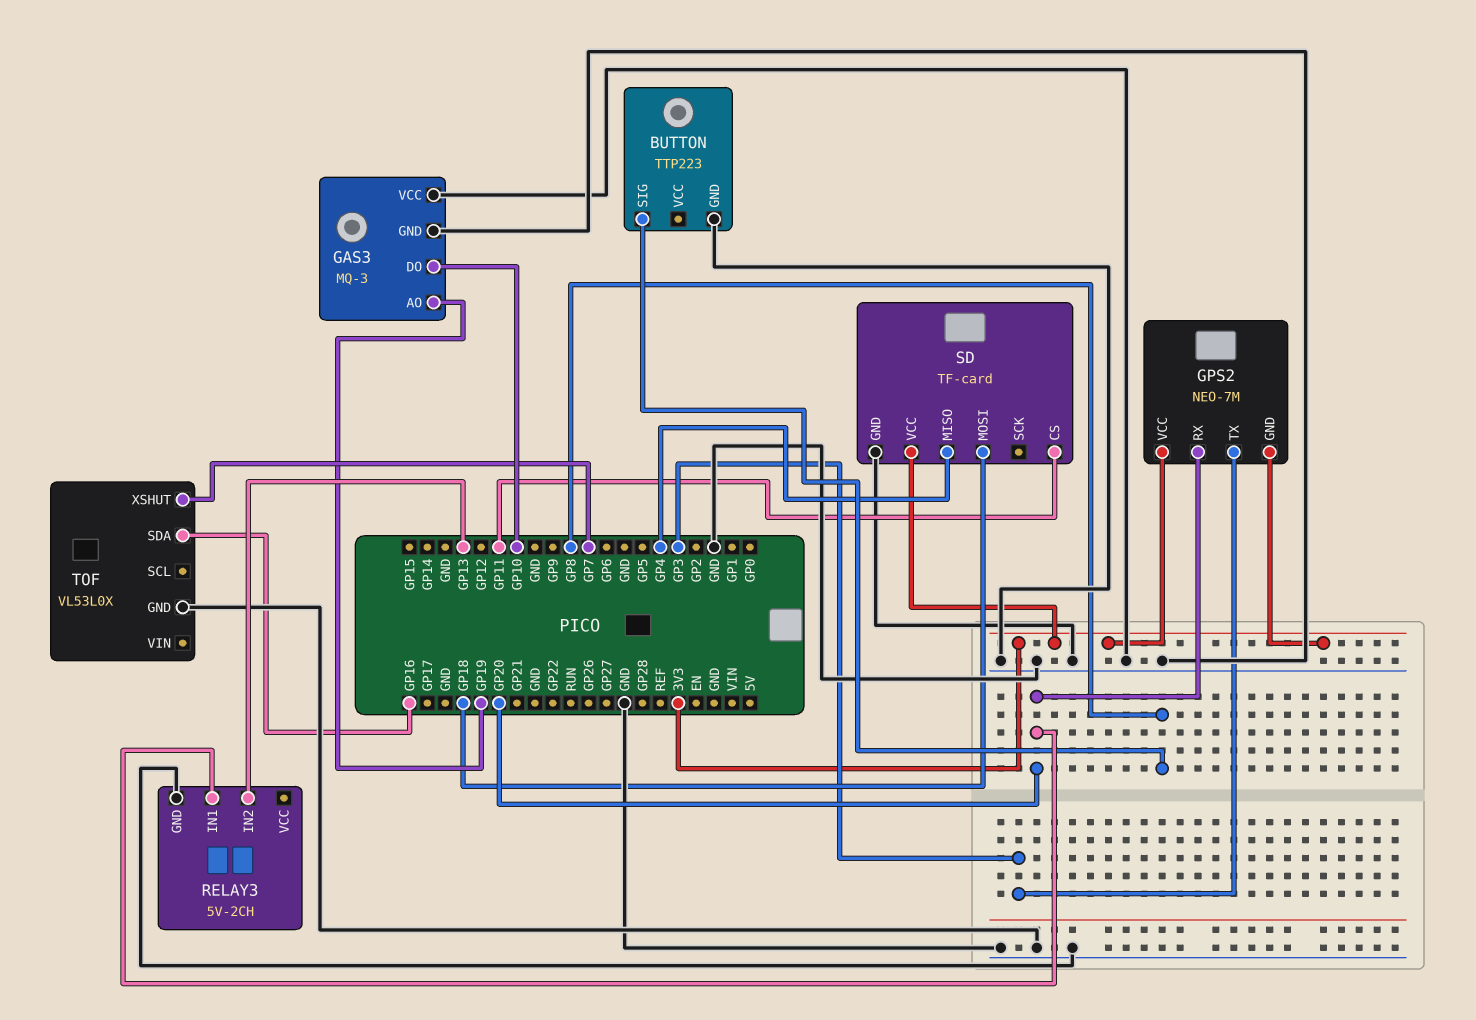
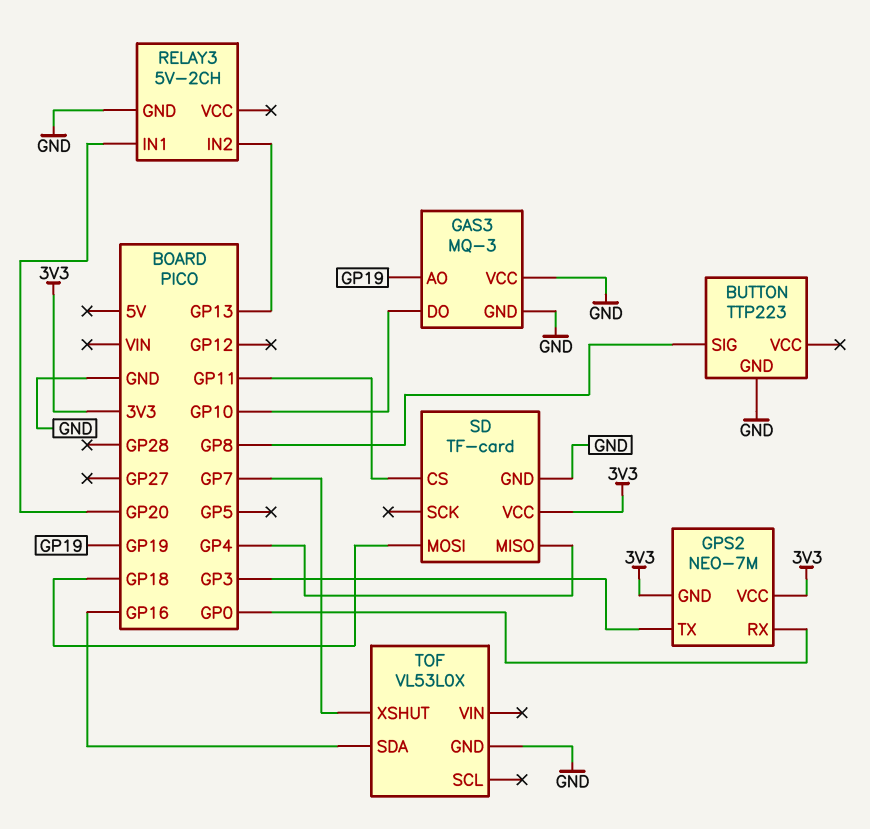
GPS2 pin RX: GP20 -> GP0

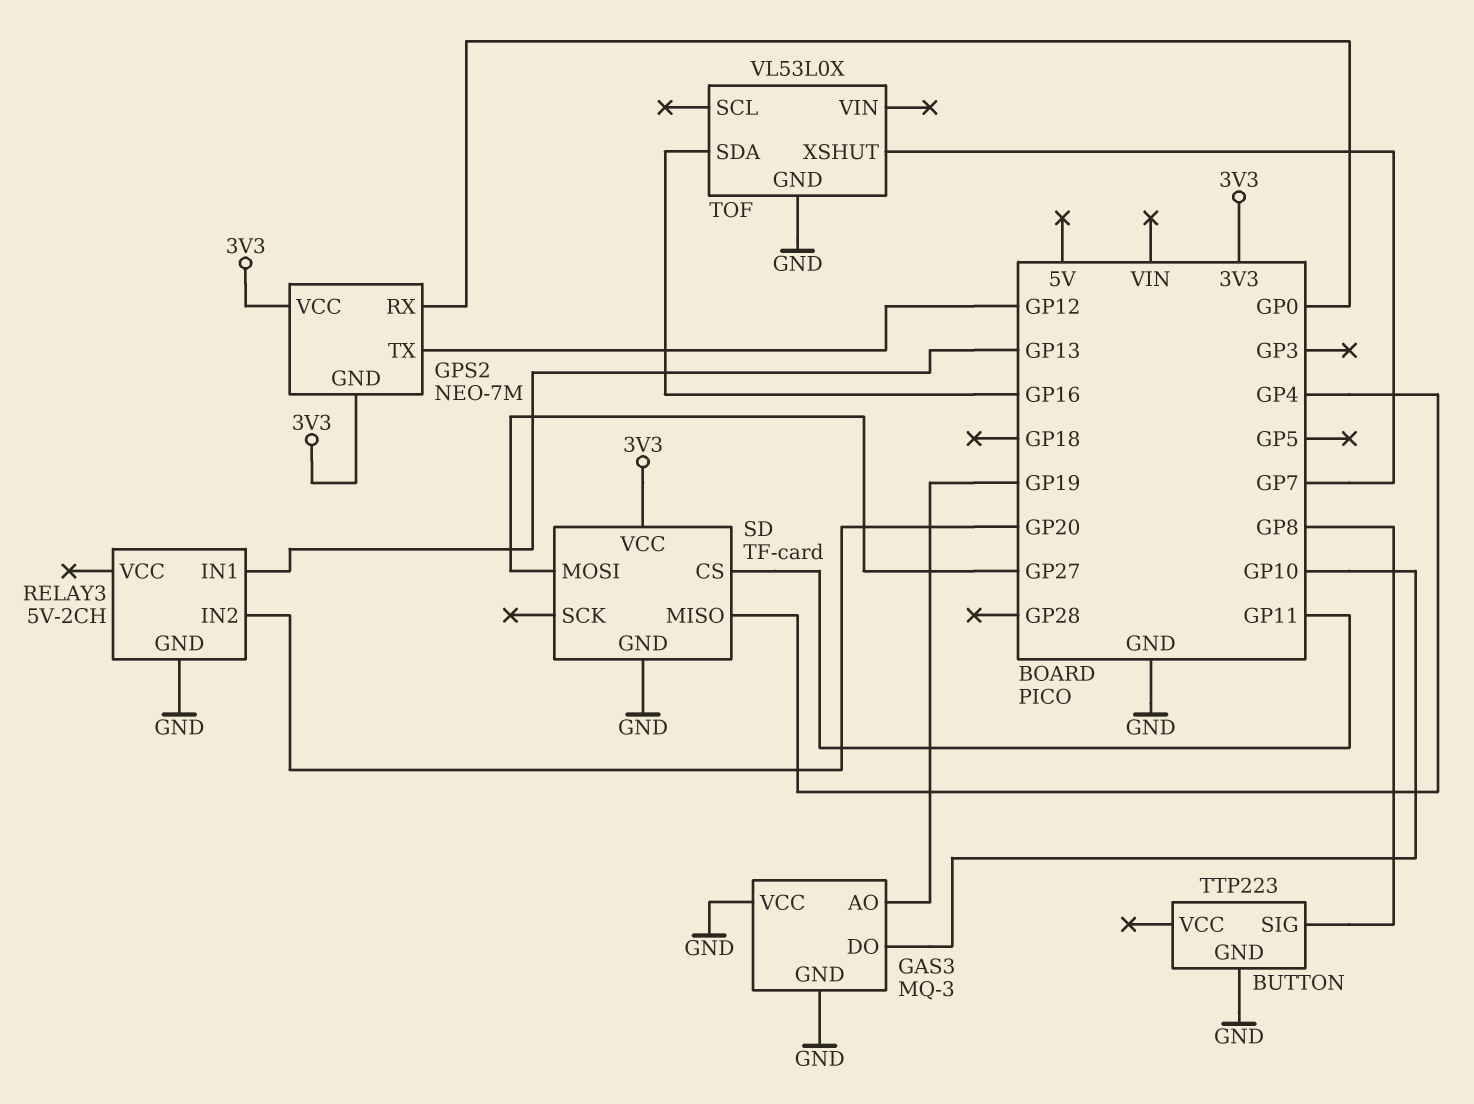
GPS2 pin TX: GP3 -> GP12
RELAY3 pin IN1: GP20 -> GP13
RELAY3 pin IN2: GP13 -> GP20
SD pin MOSI: GP18 -> GP27

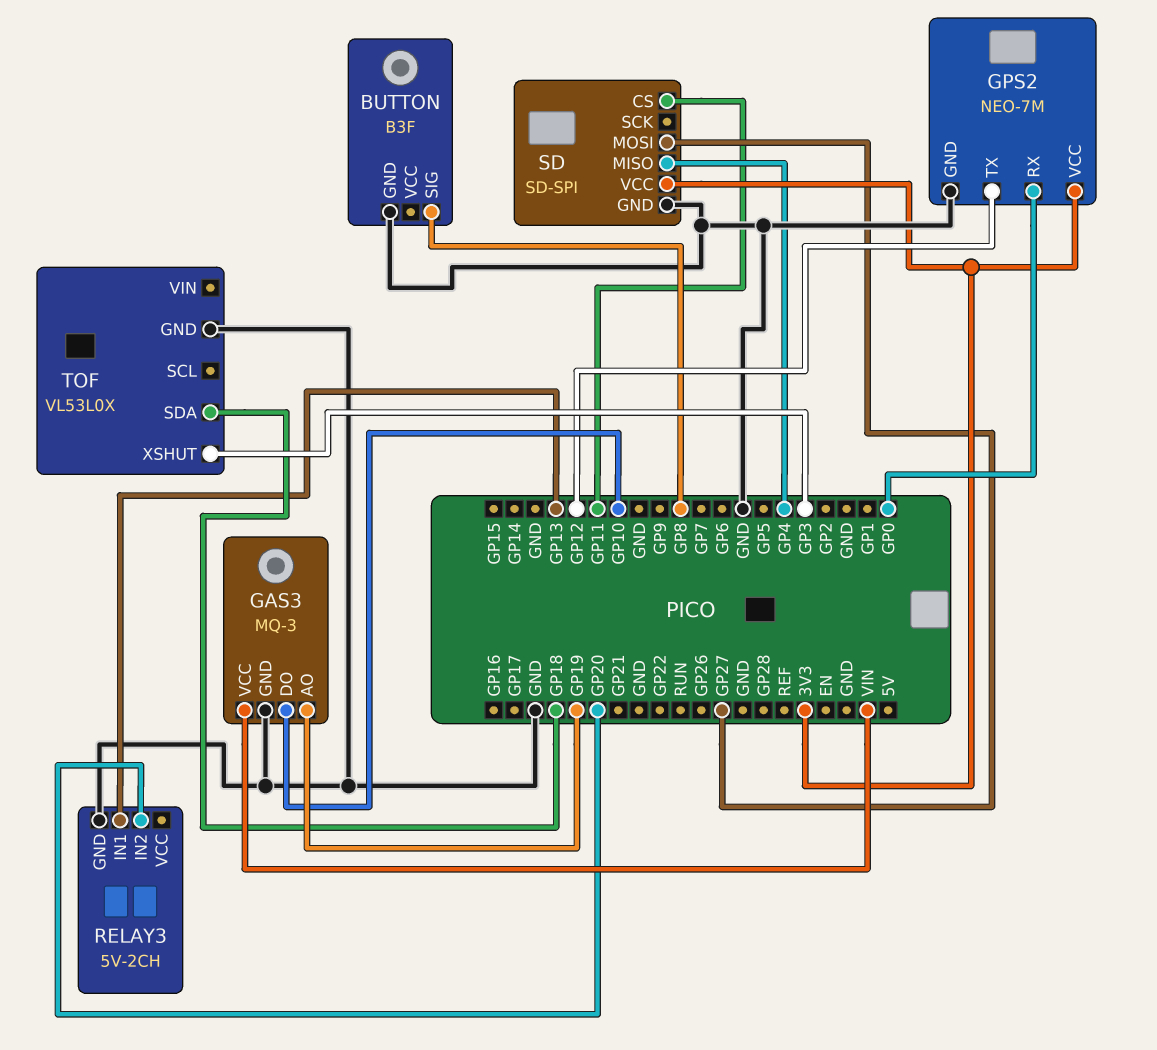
BUTTON: TTP223 -> B3F
GAS3 pin VCC: GND -> VIN
GPS2 pin GND: 3V3 -> GND
SD: TF-card -> SD-SPI
TOF pin SDA: GP16 -> GP18
TOF pin XSHUT: GP7 -> GP3

